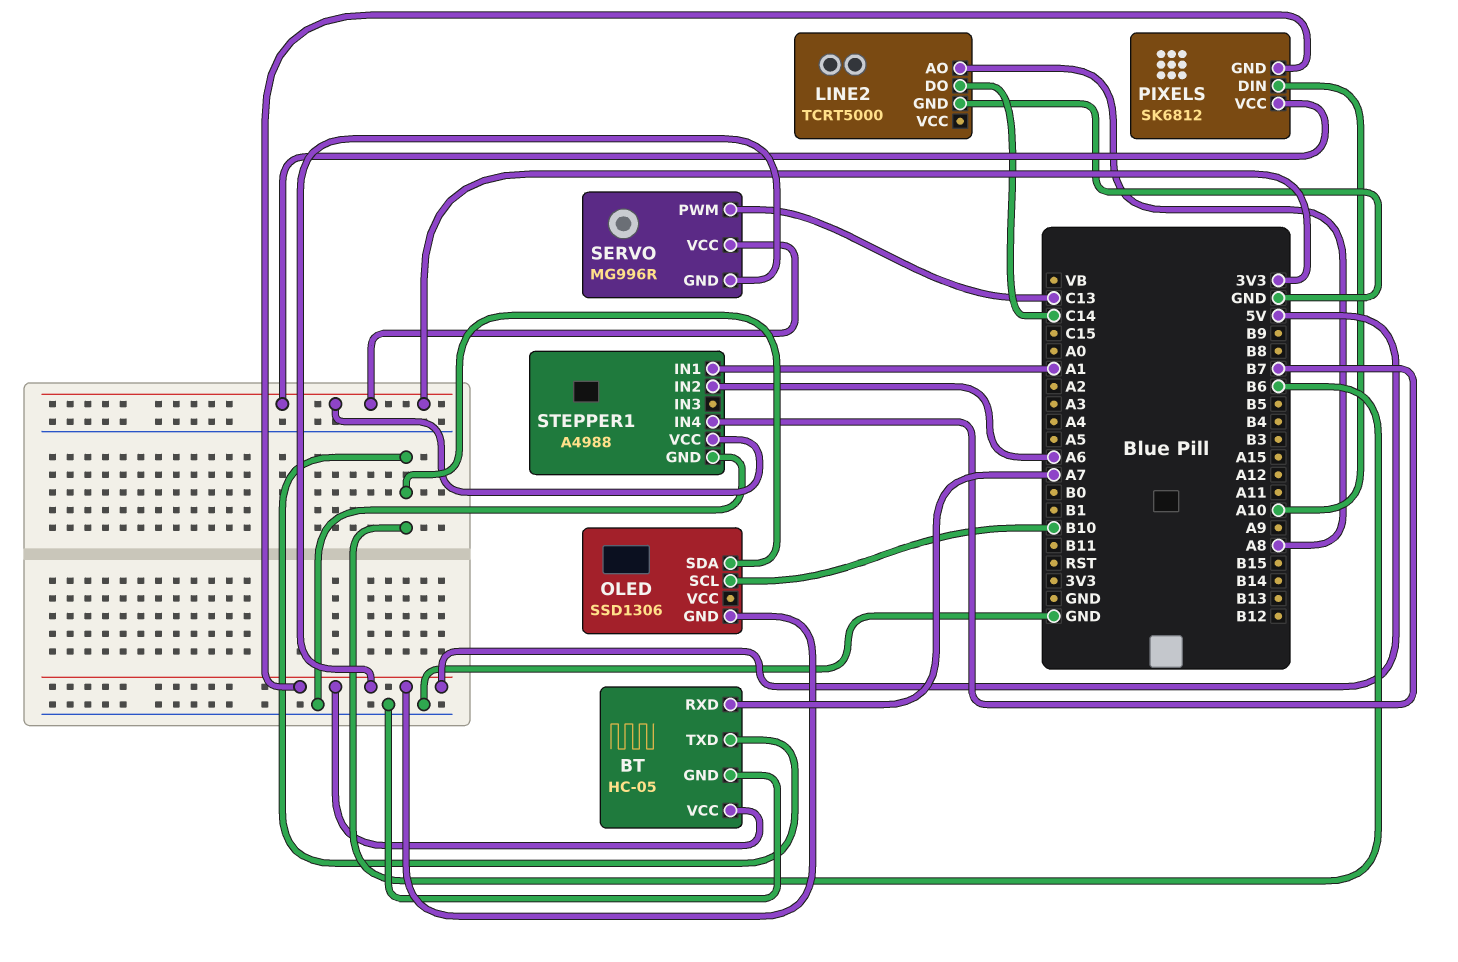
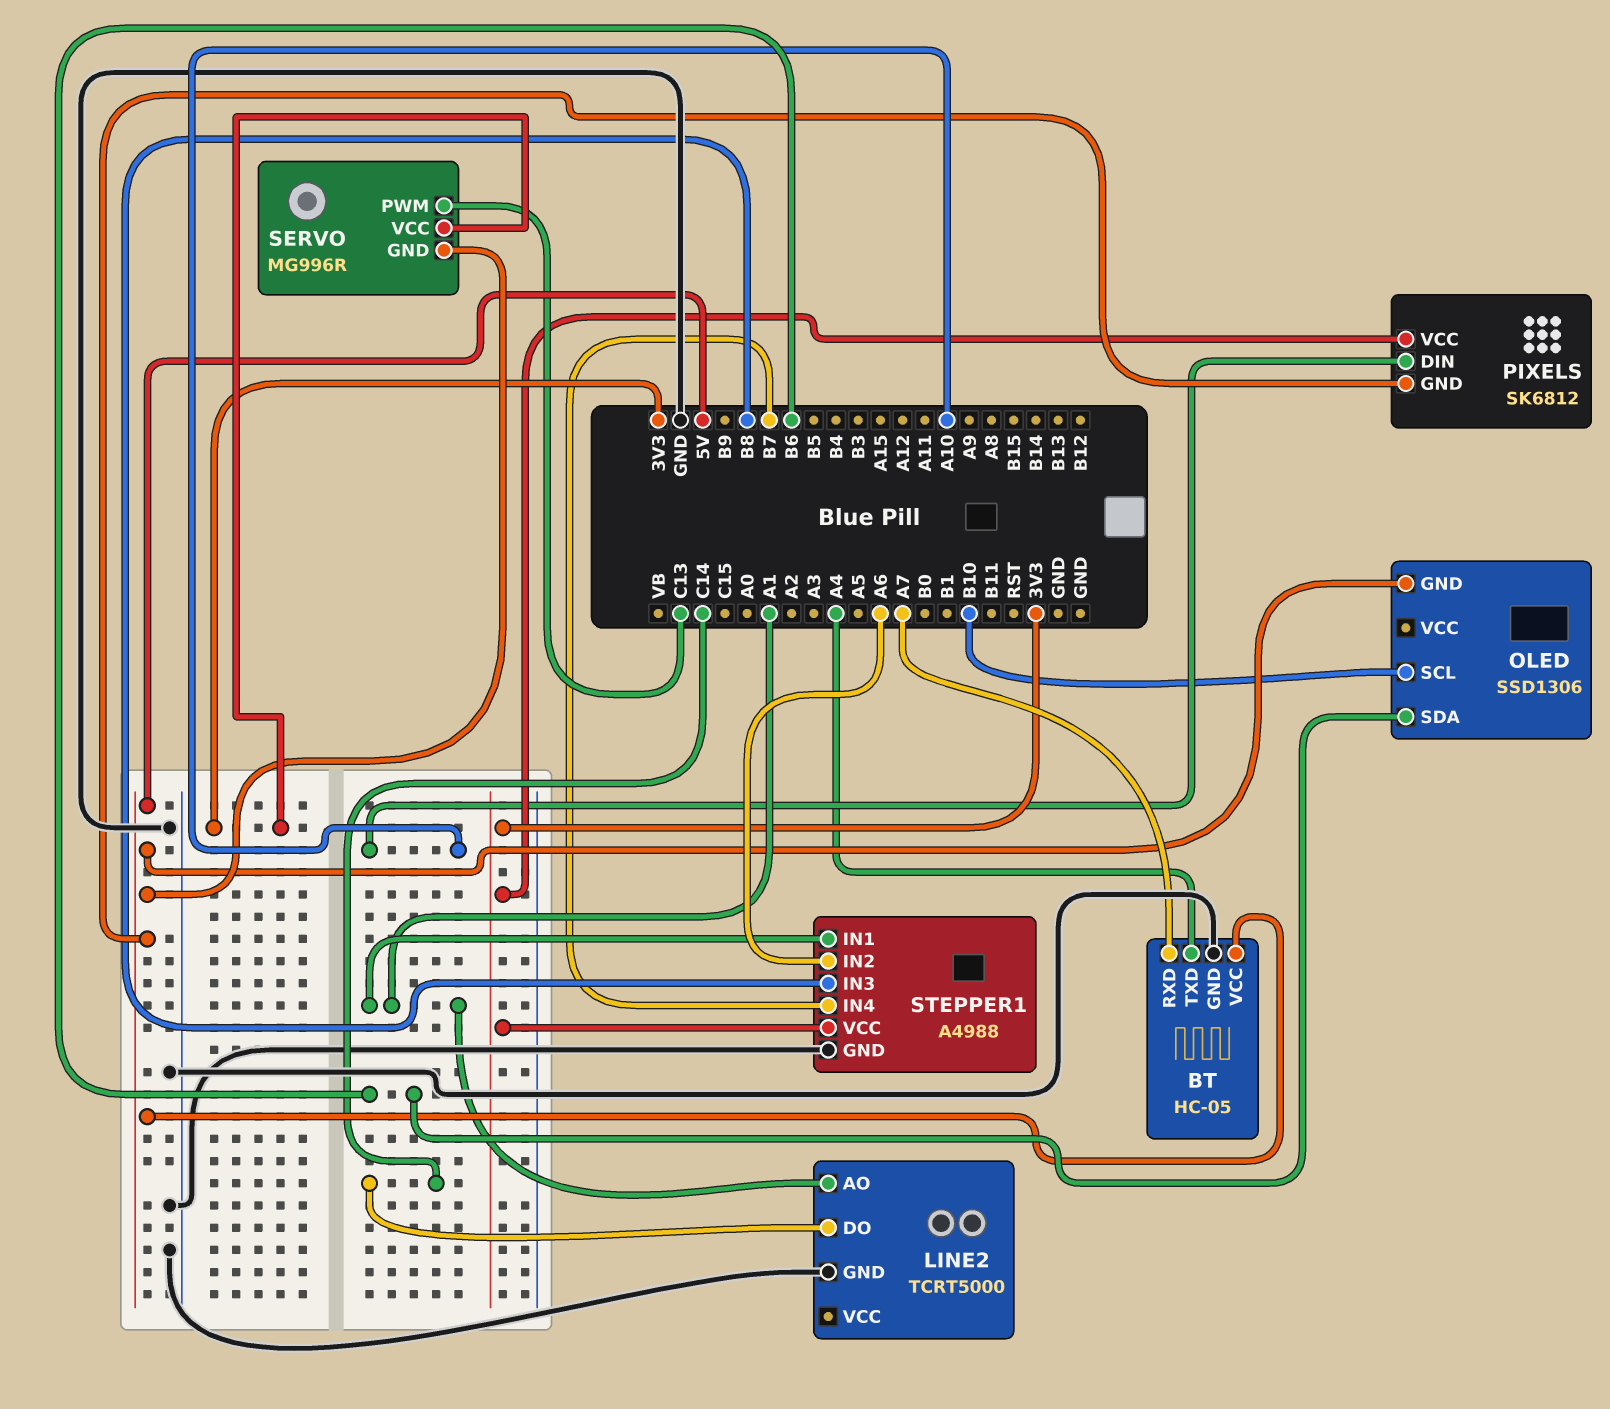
BT pin TXD: B6 -> A4
LINE2 pin AO: A8 -> A1
STEPPER1 pin IN3: none -> B8

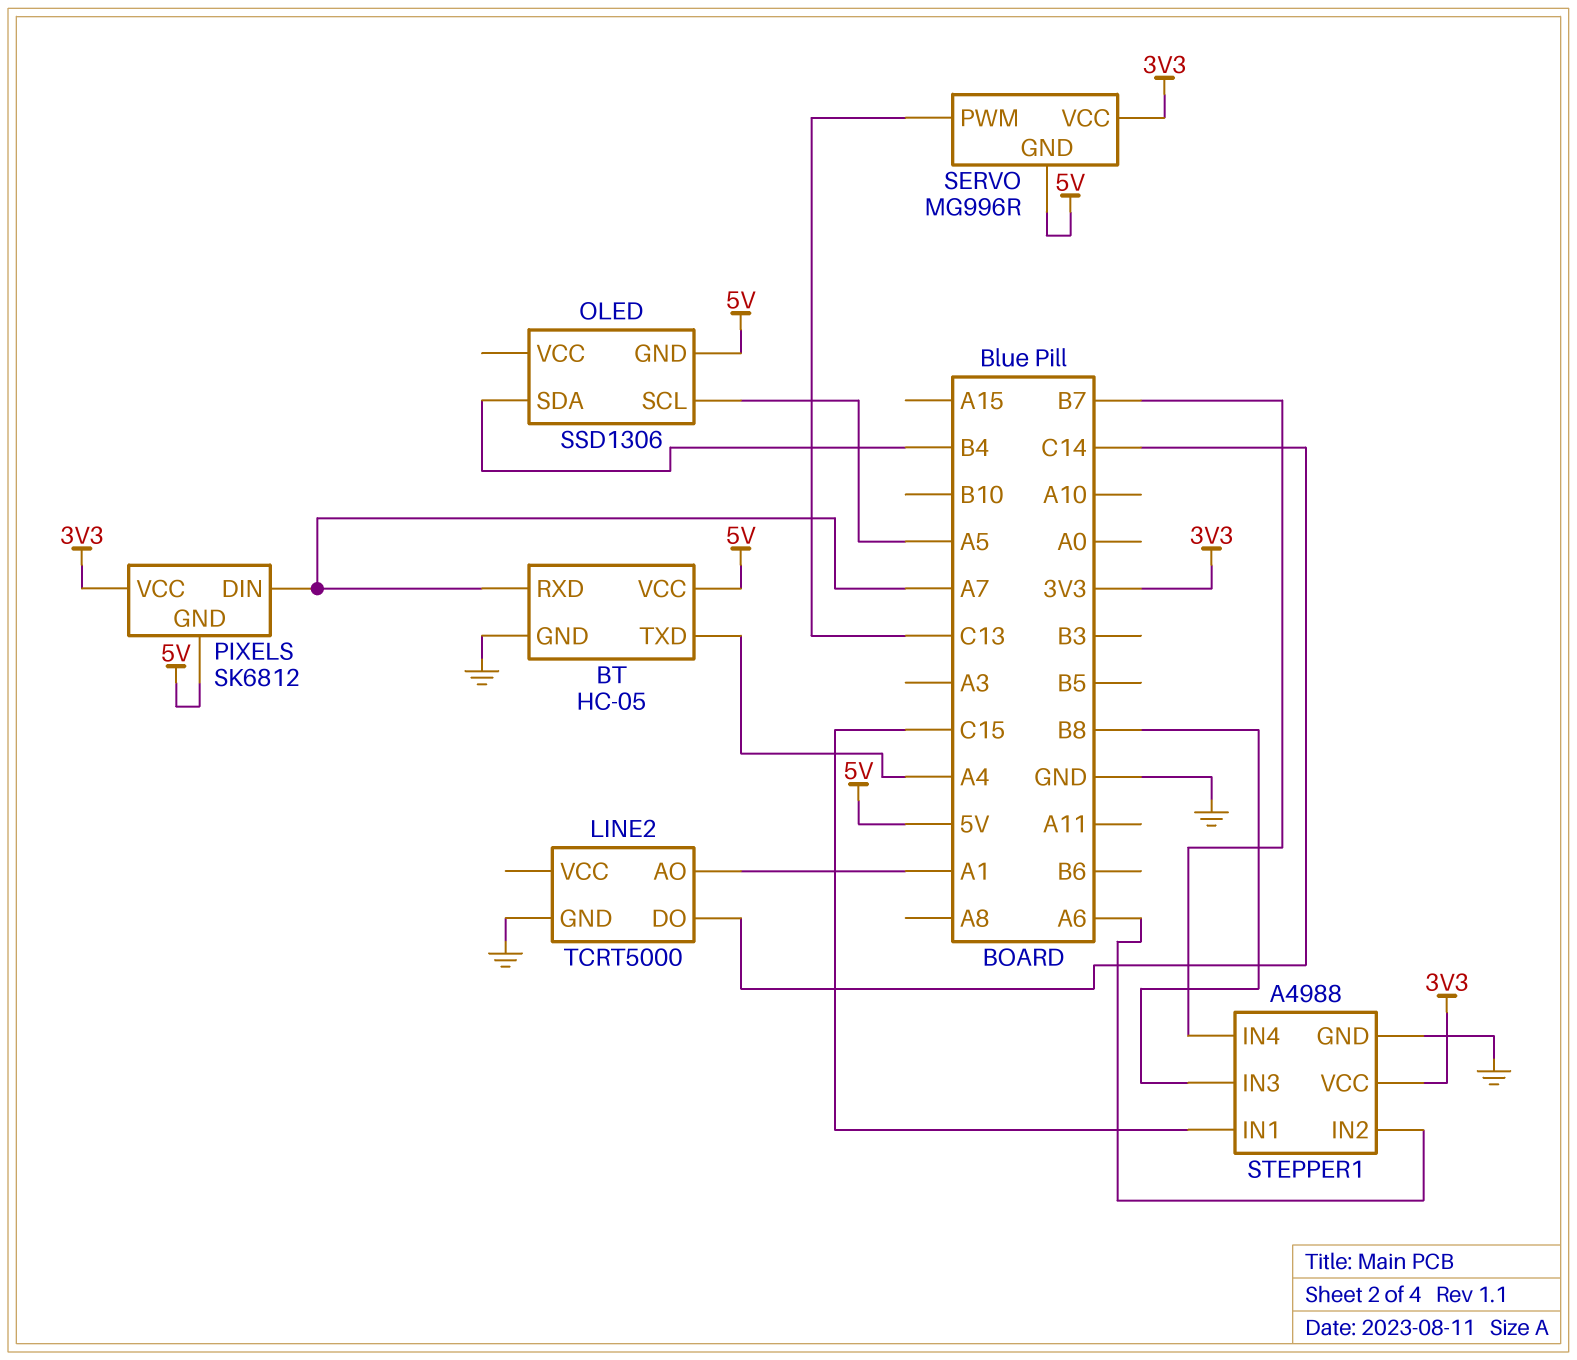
OLED pin SCL: B10 -> A5
OLED pin SDA: B6 -> B4
PIXELS pin DIN: A10 -> A7
STEPPER1 pin IN1: A1 -> C15

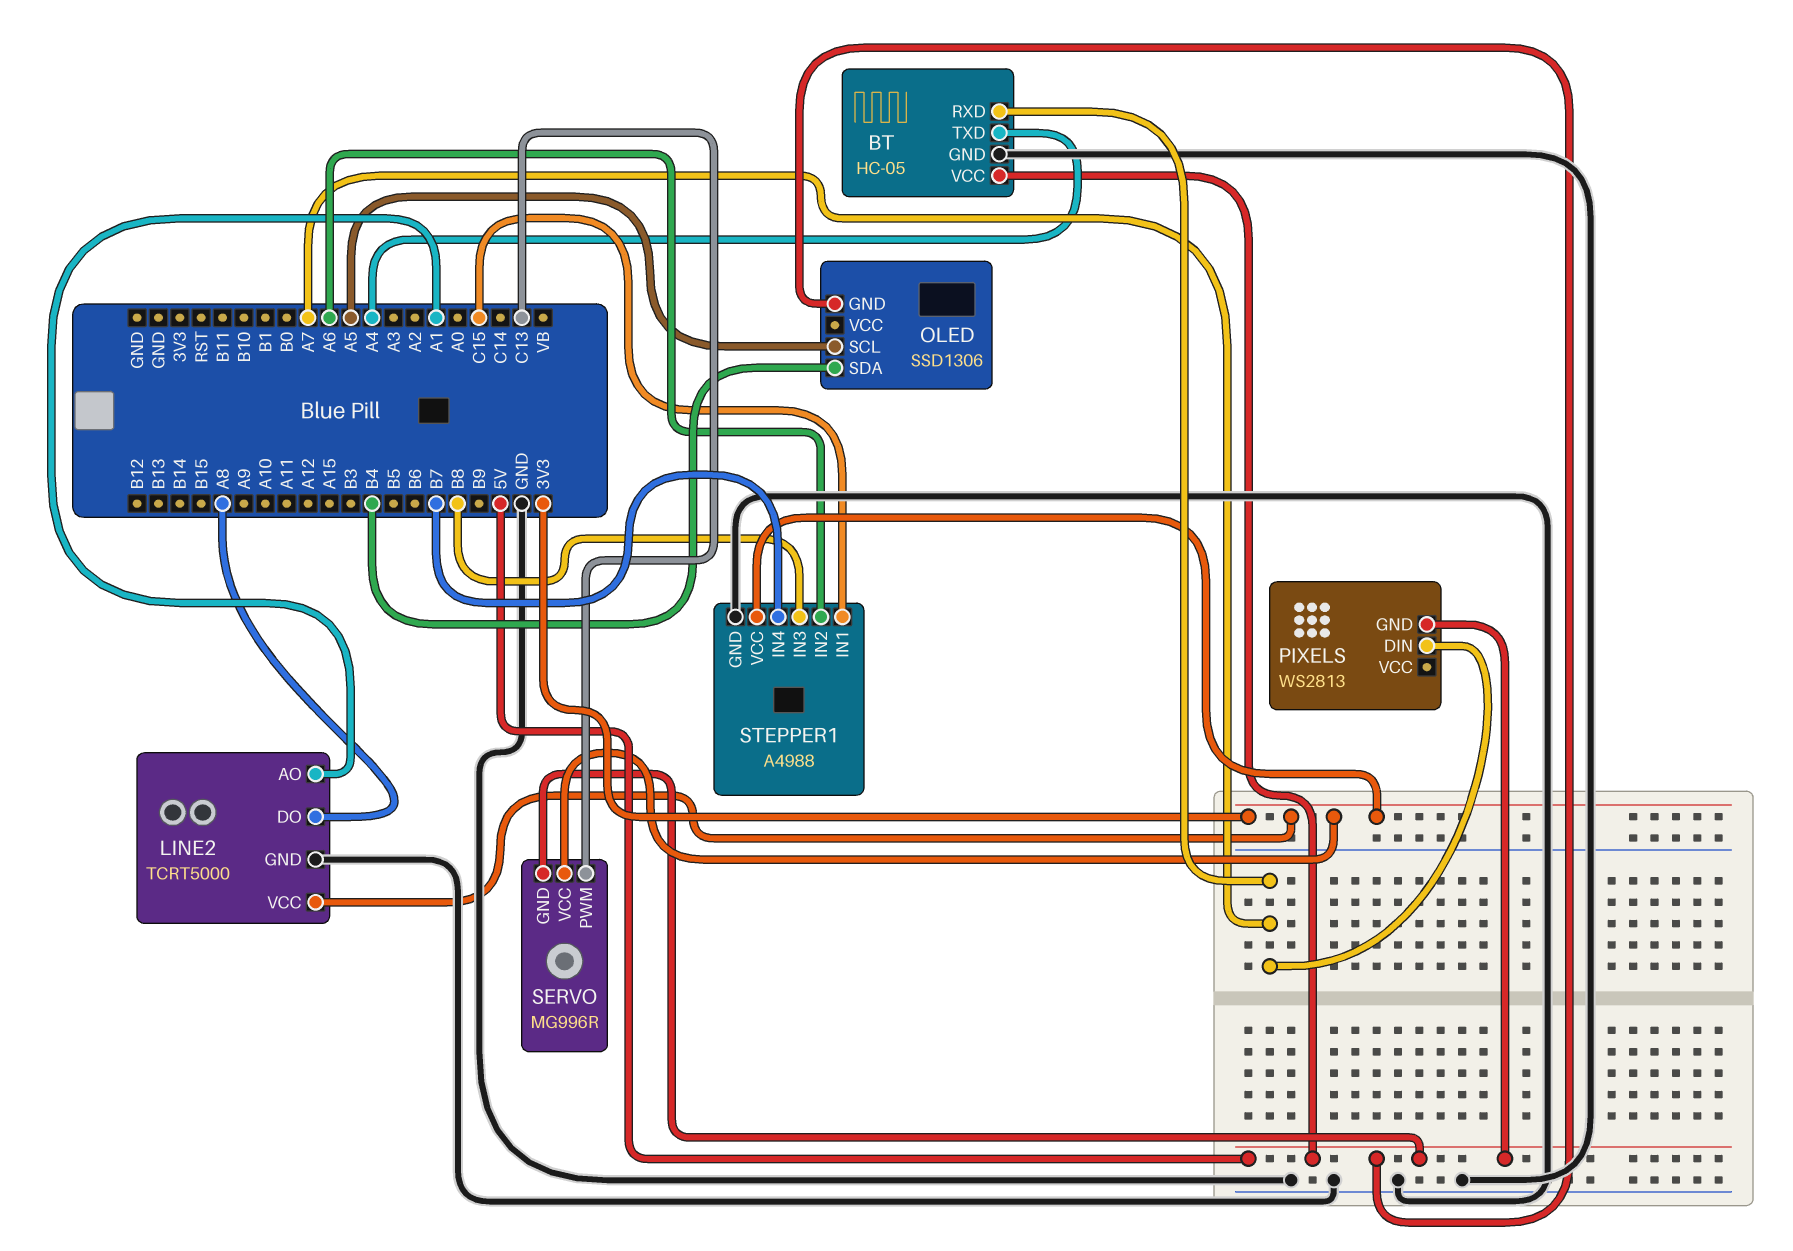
LINE2 pin DO: C14 -> A8
LINE2 pin VCC: none -> 3V3
PIXELS: SK6812 -> WS2813
PIXELS pin VCC: 3V3 -> none

